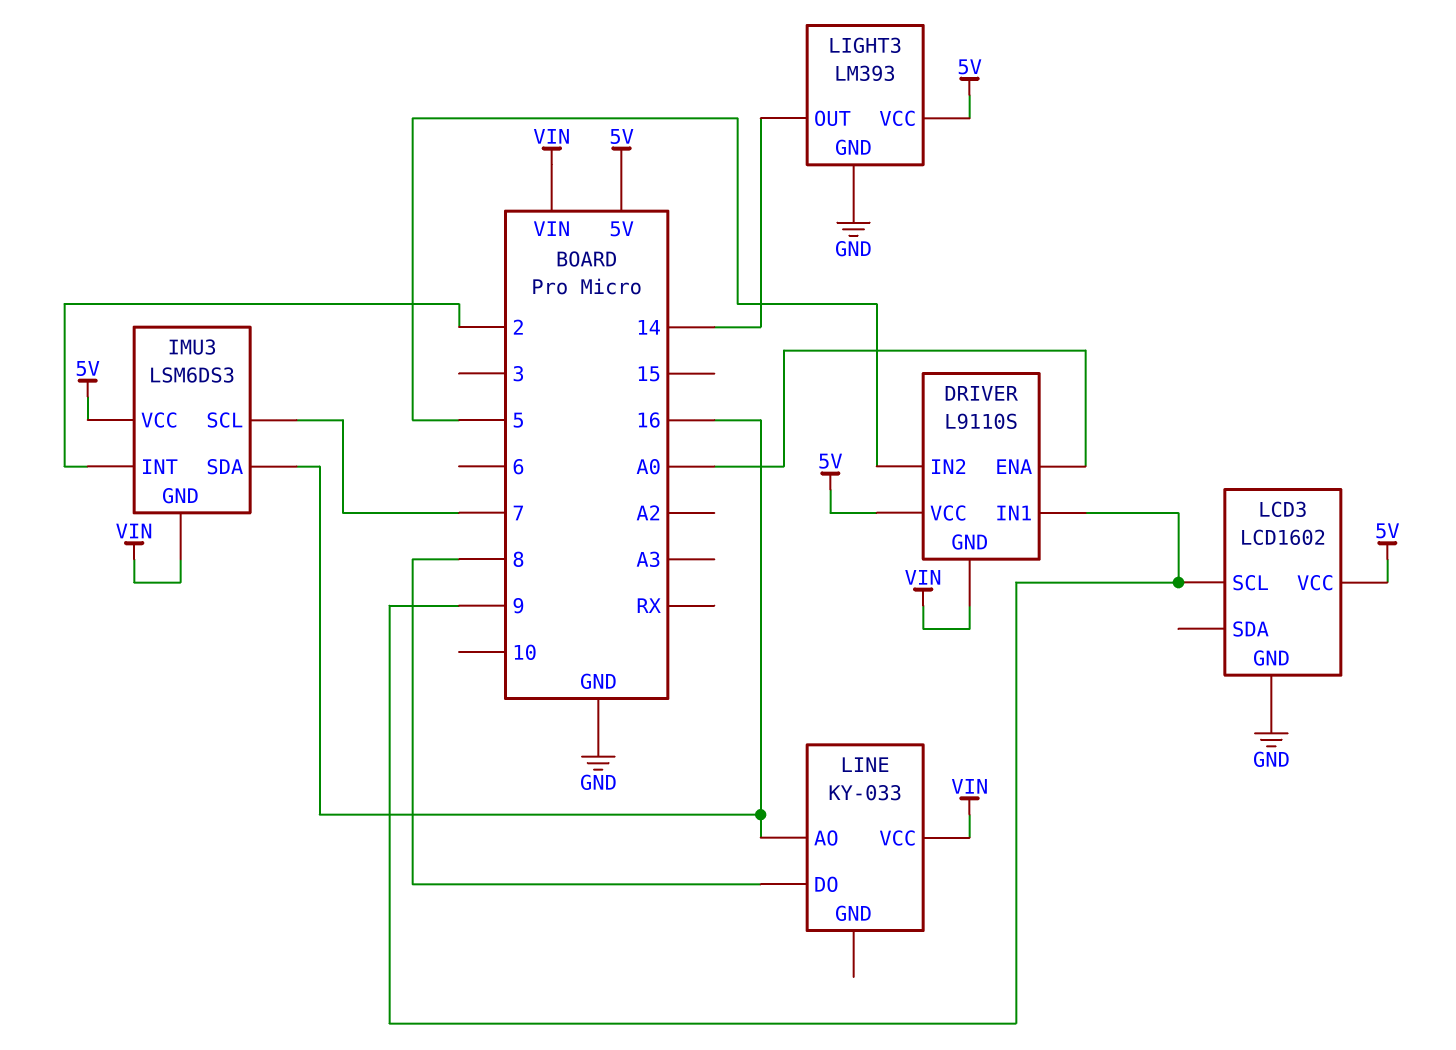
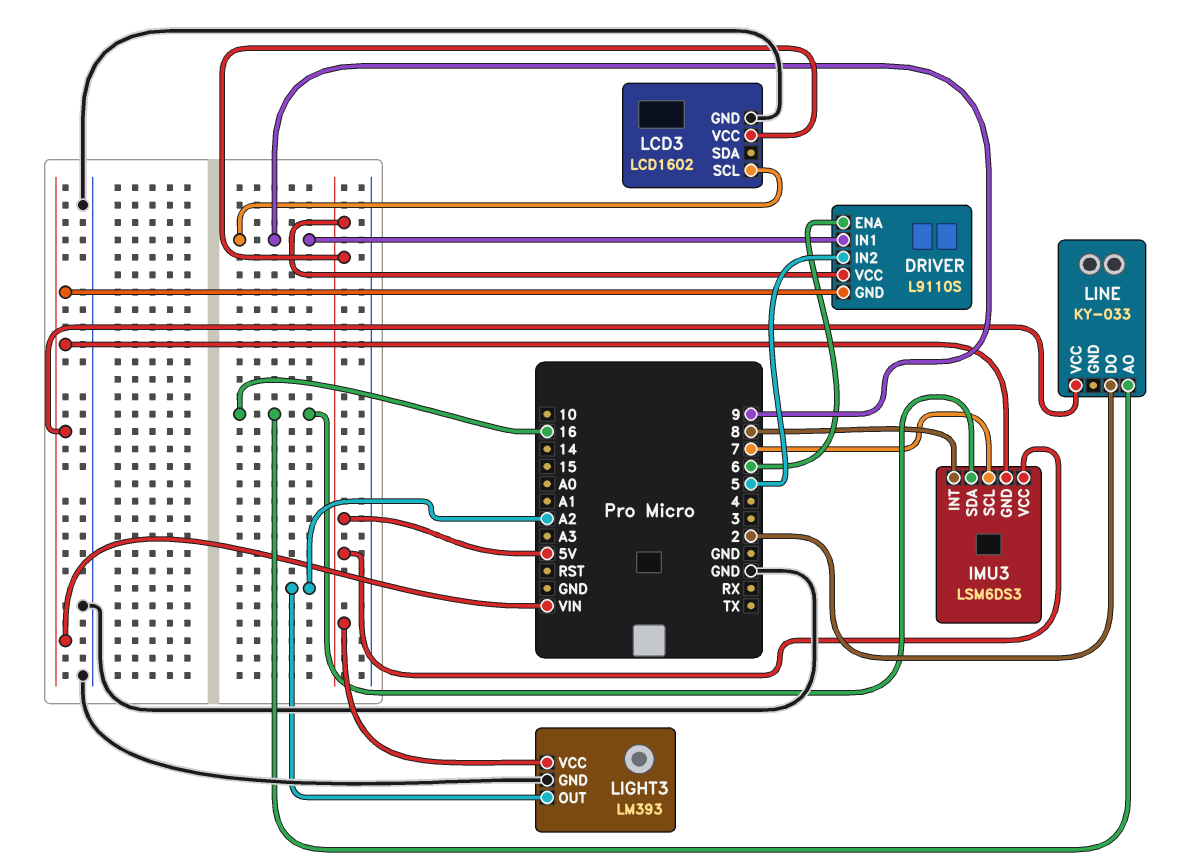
DRIVER pin ENA: A0 -> 6
IMU3 pin INT: 2 -> 8
LIGHT3 pin OUT: 14 -> A2
LINE pin DO: 8 -> 2

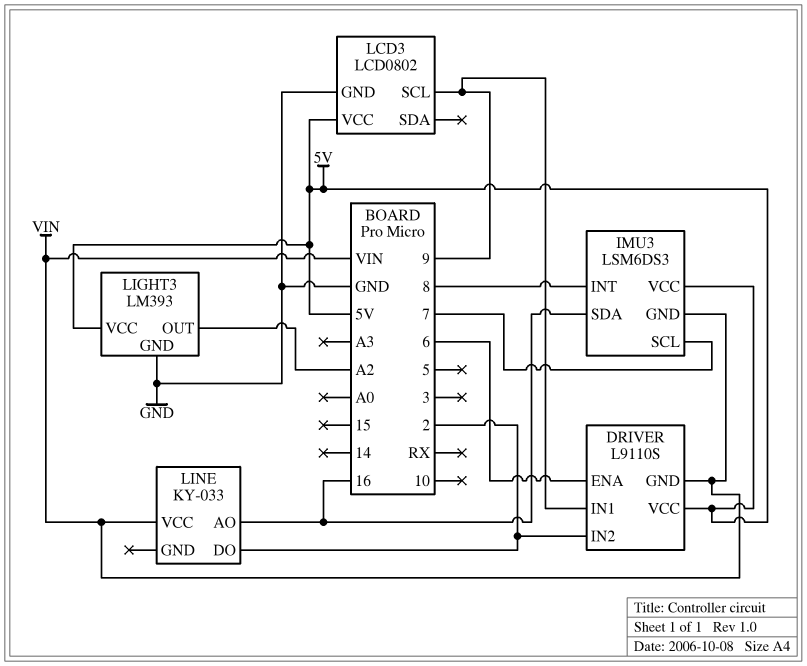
DRIVER pin IN2: 5 -> 2
LCD3: LCD1602 -> LCD0802

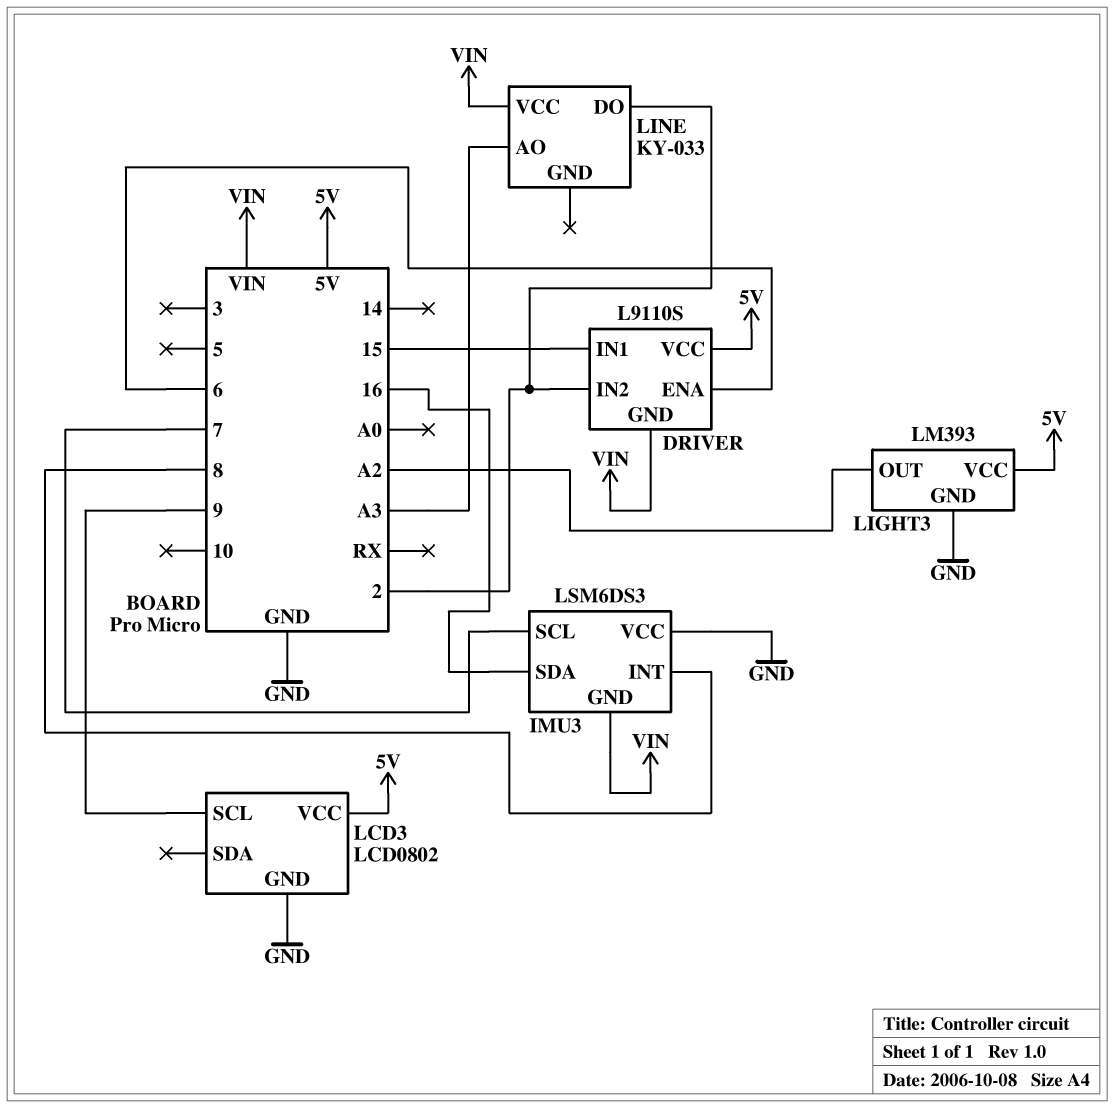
DRIVER pin IN1: 9 -> 15
IMU3 pin VCC: 5V -> GND
LINE pin AO: 16 -> A3

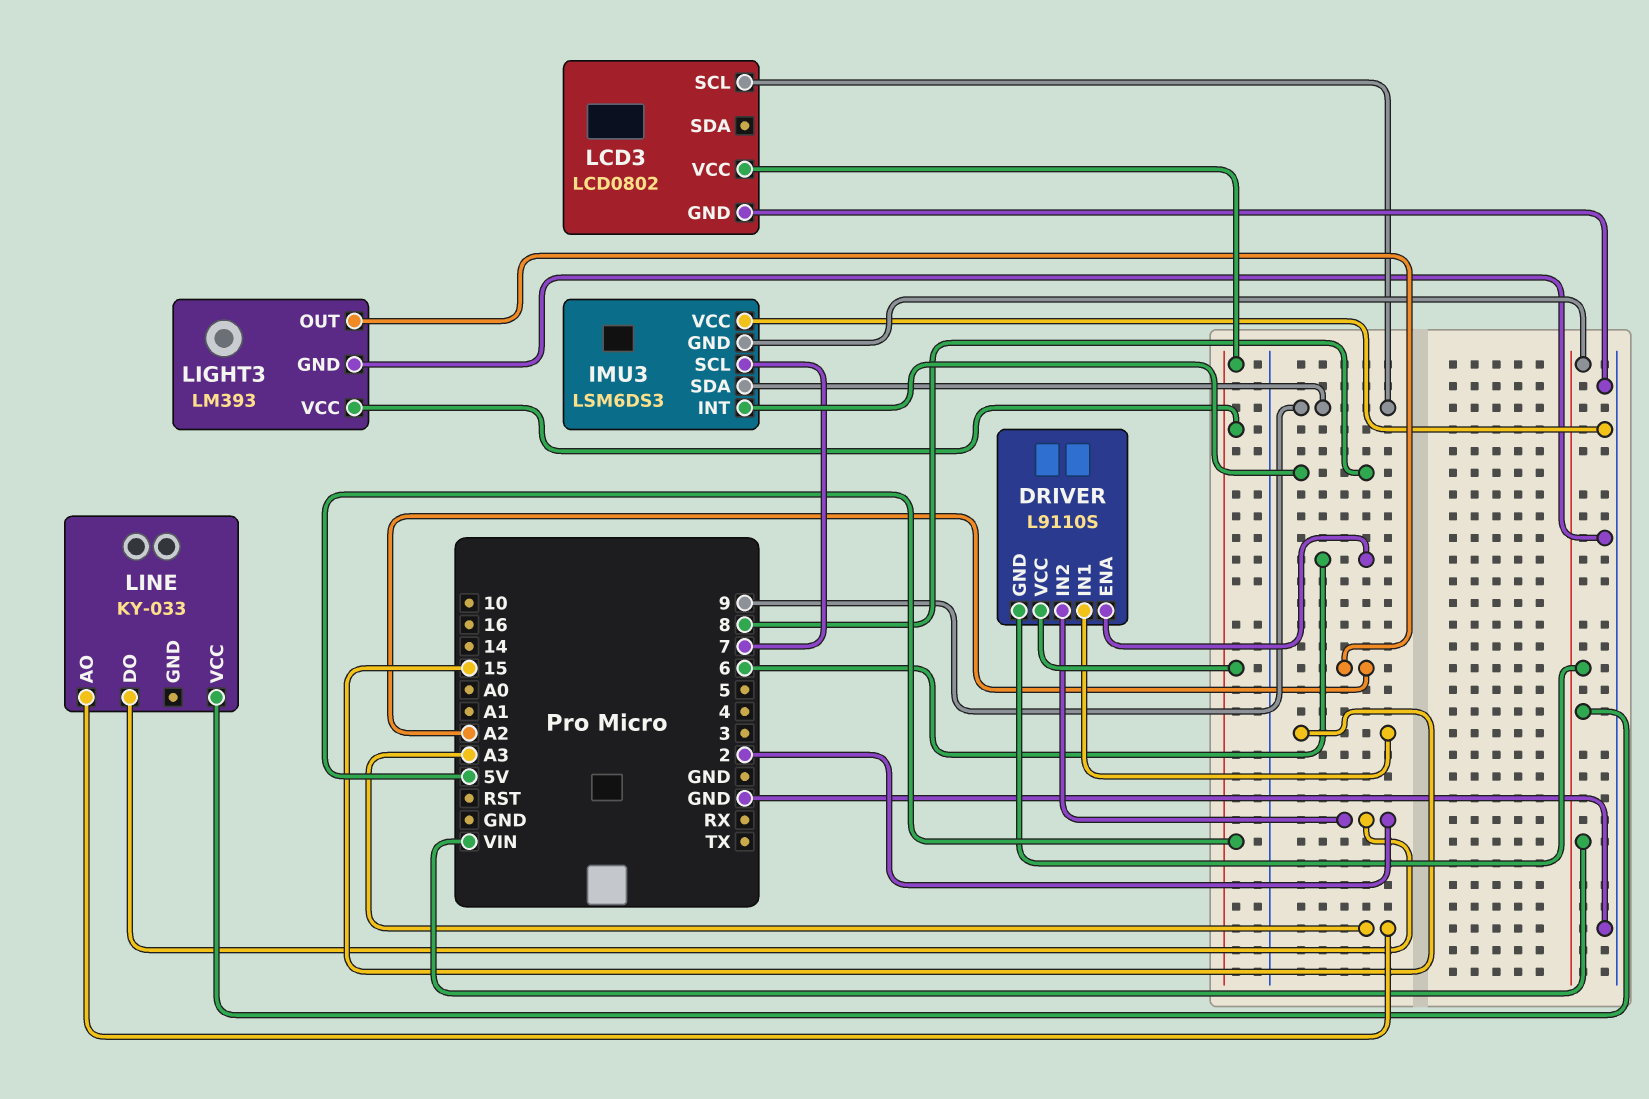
IMU3 pin SDA: 16 -> 9

